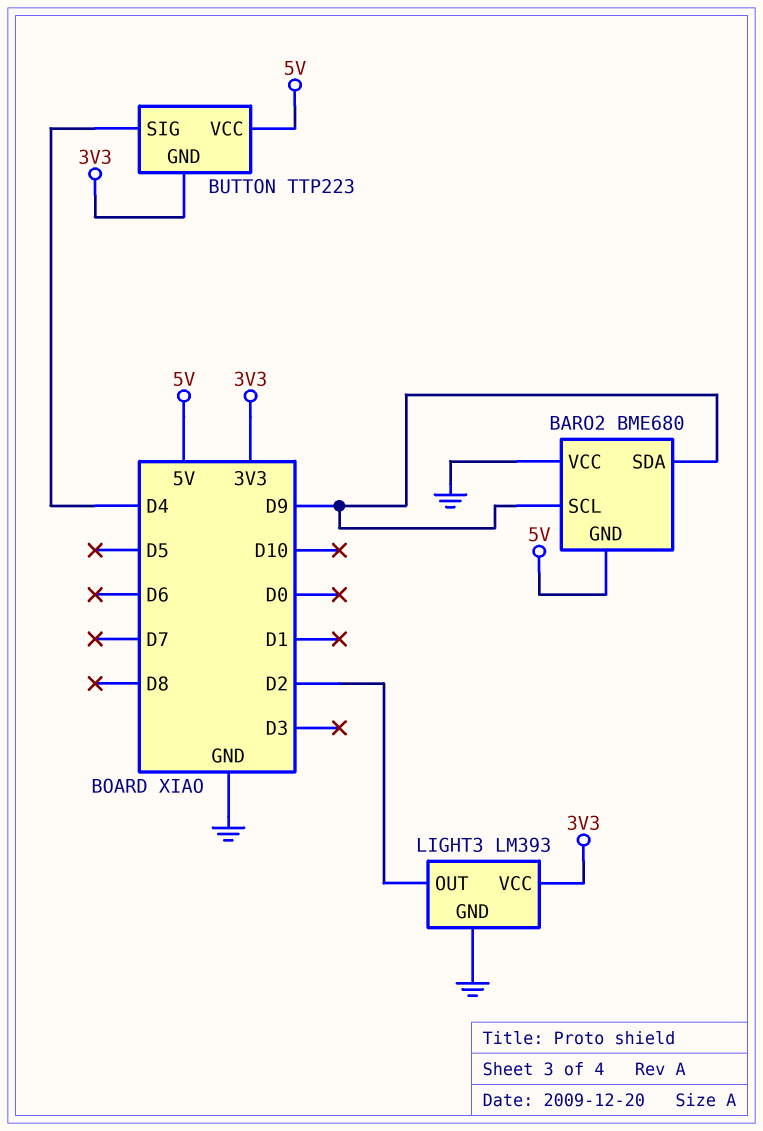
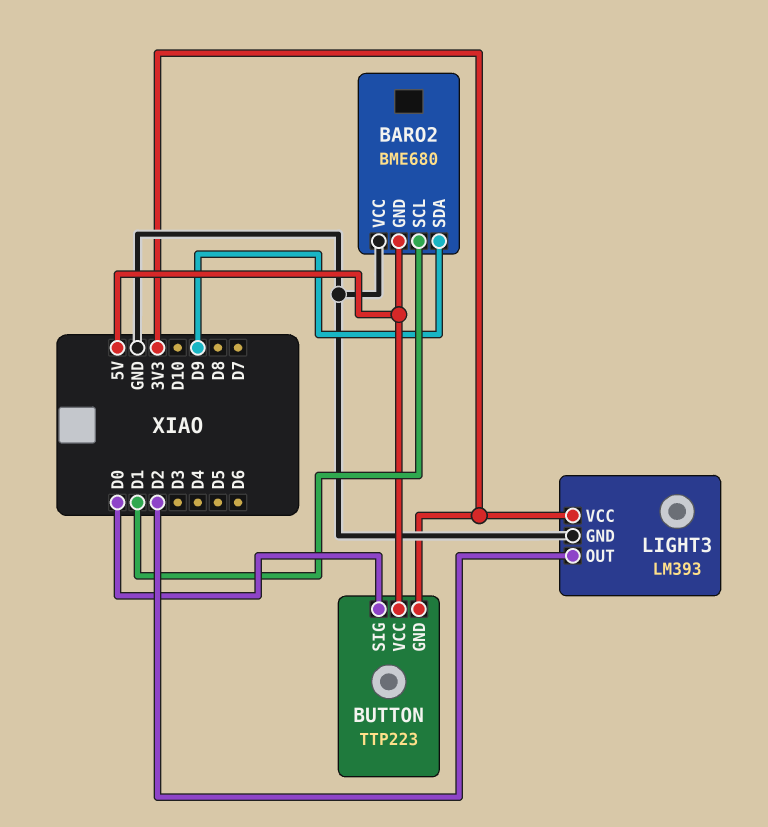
BARO2 pin SCL: D9 -> D1
BUTTON pin SIG: D4 -> D0

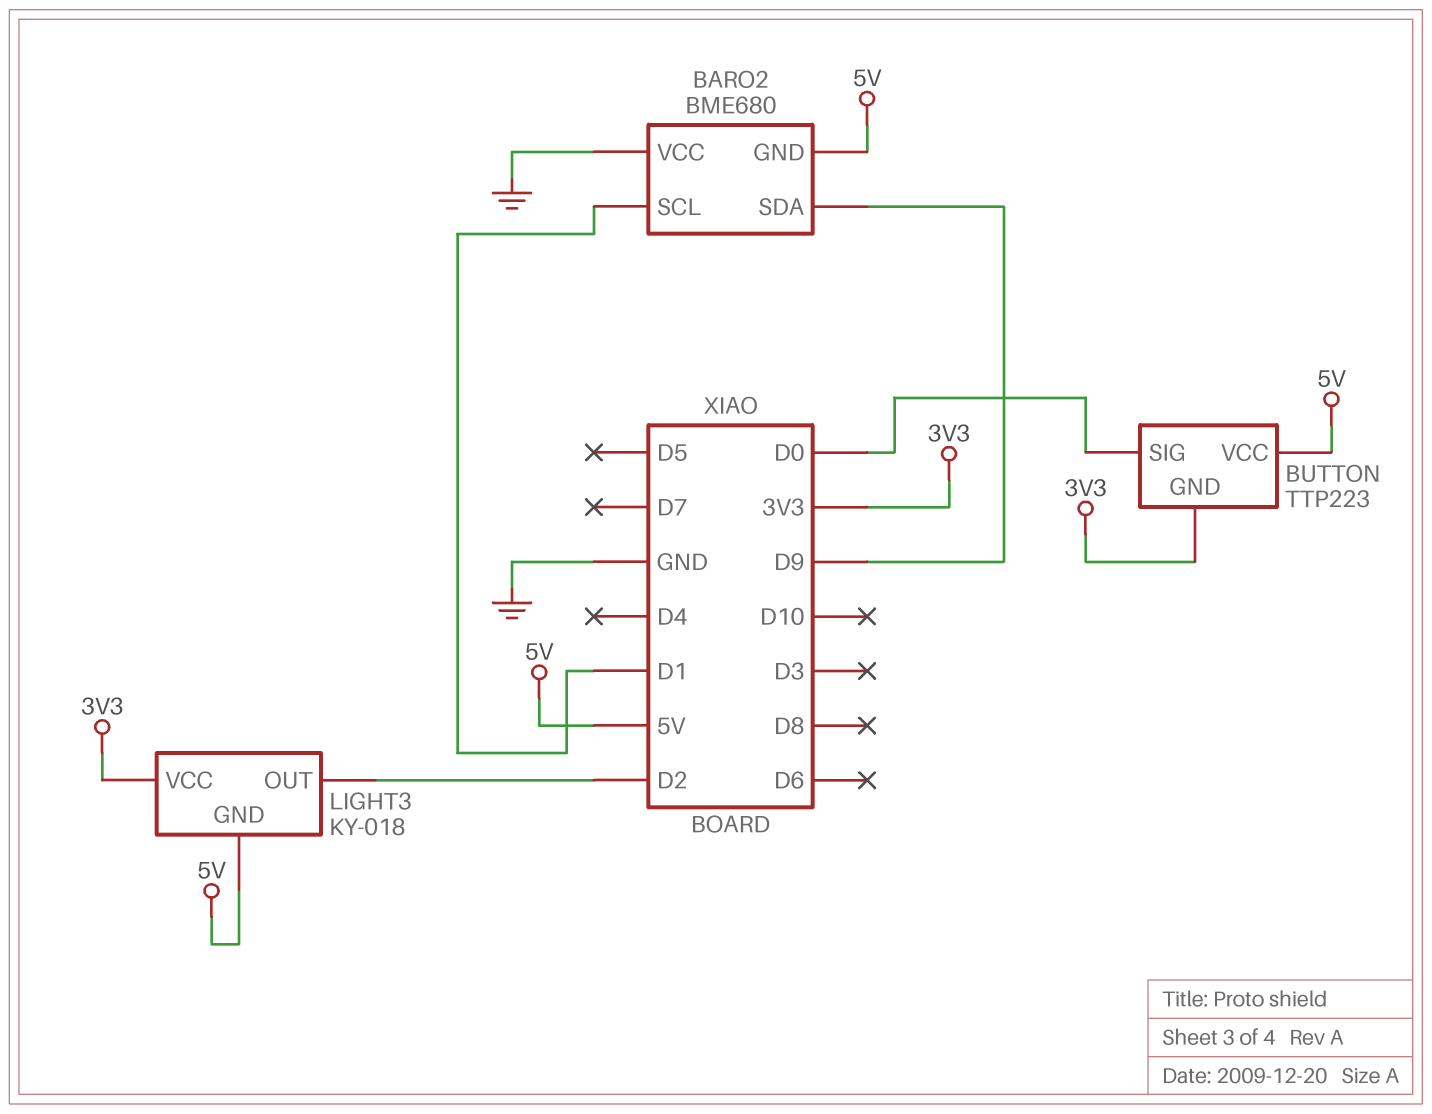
LIGHT3: LM393 -> KY-018
LIGHT3 pin GND: GND -> 5V

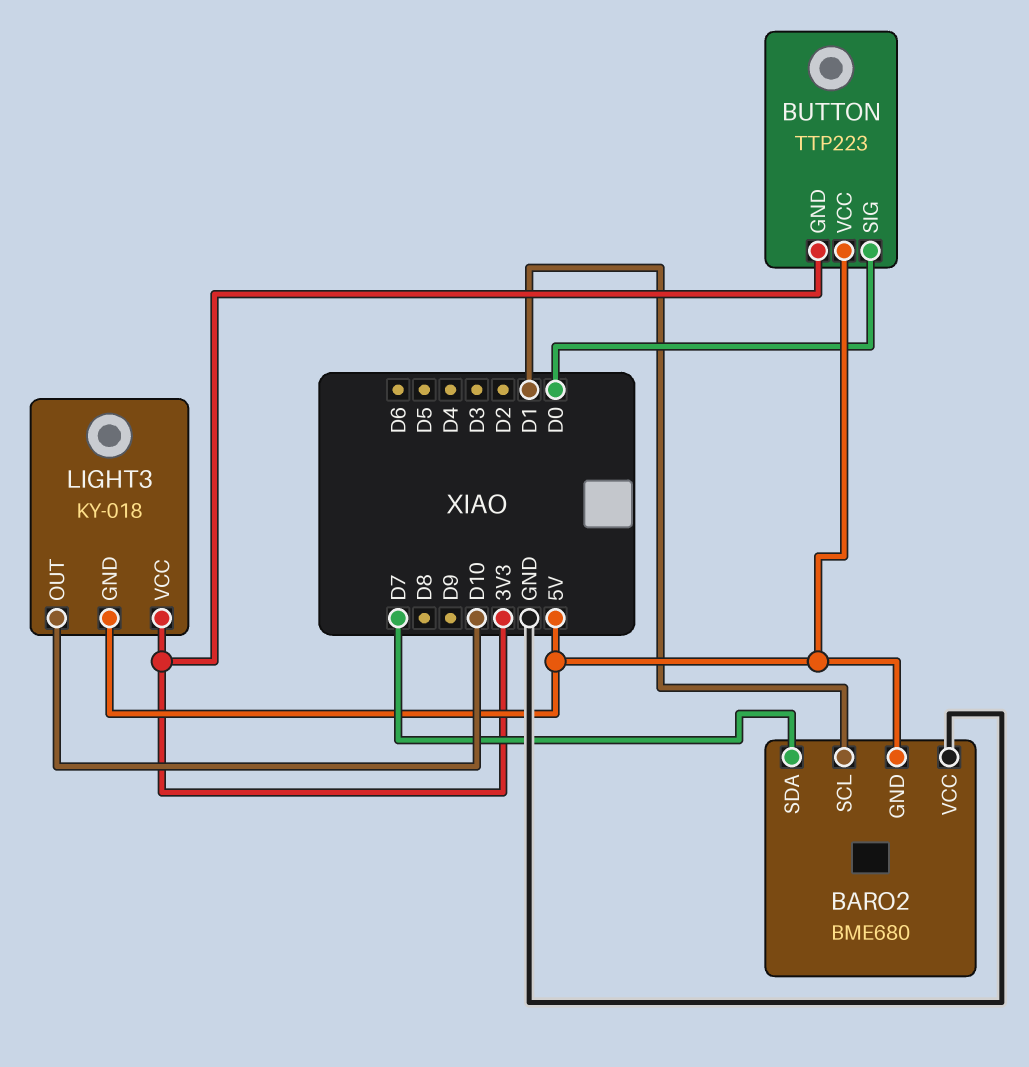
BARO2 pin SDA: D9 -> D7
LIGHT3 pin OUT: D2 -> D10

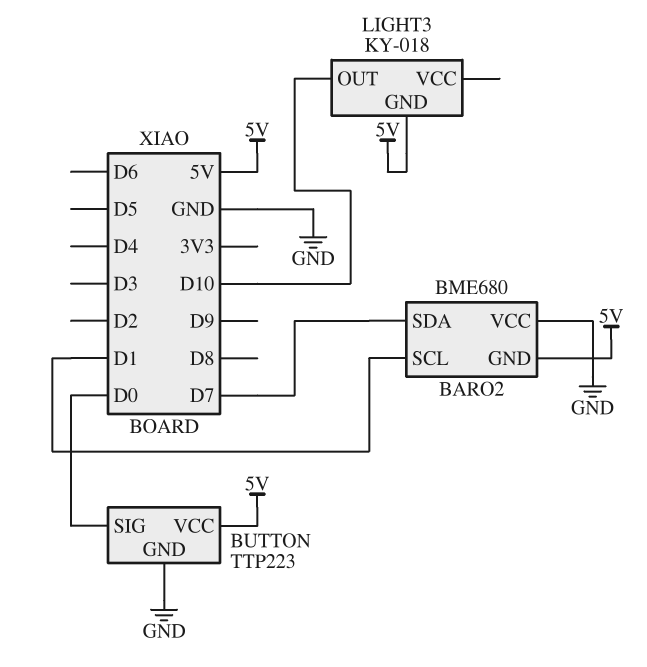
BUTTON pin GND: 3V3 -> GND
LIGHT3 pin VCC: 3V3 -> none

